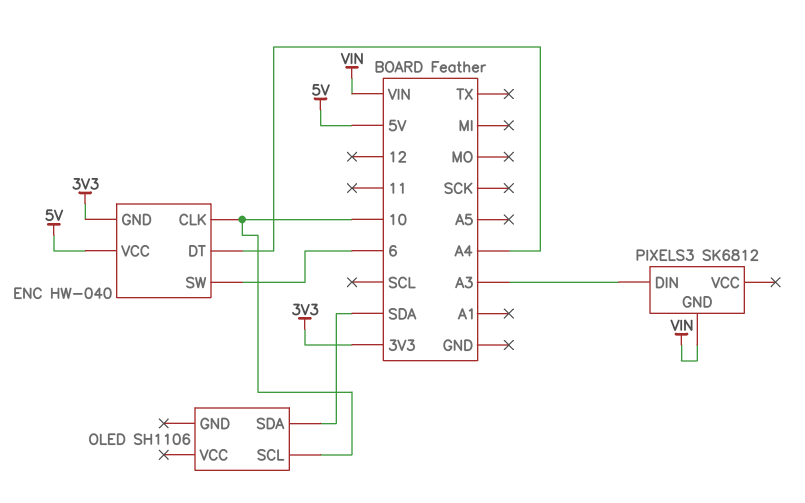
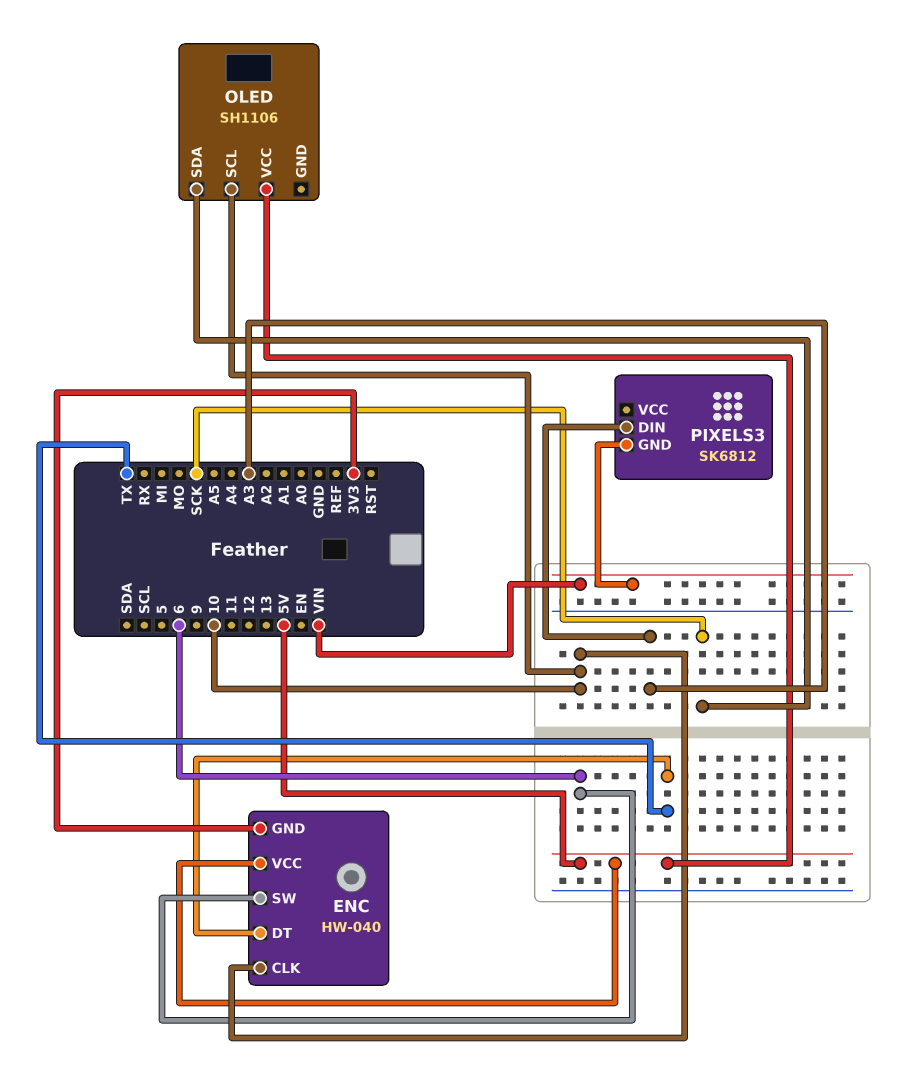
ENC pin DT: A4 -> TX
OLED pin SDA: SDA -> SCK
OLED pin VCC: none -> 5V

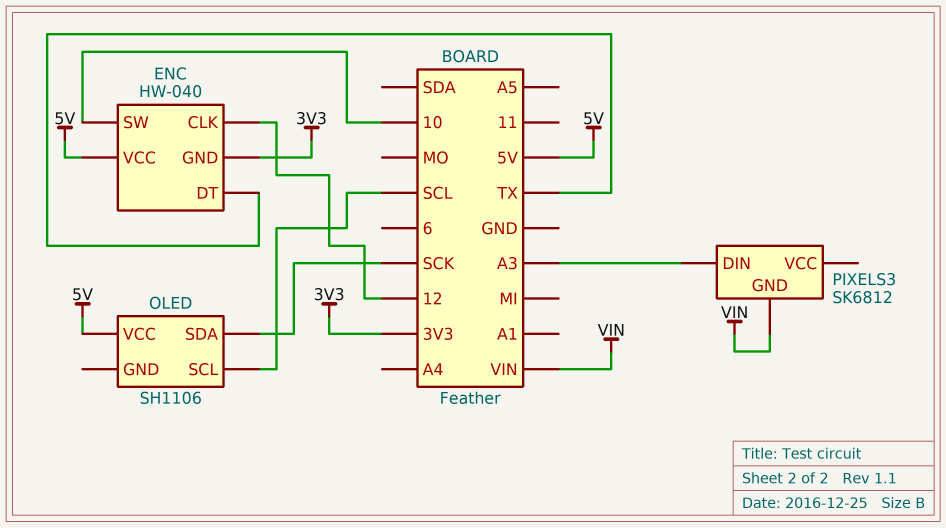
ENC pin CLK: 10 -> 12
ENC pin SW: 6 -> 10
OLED pin SCL: 10 -> SCL

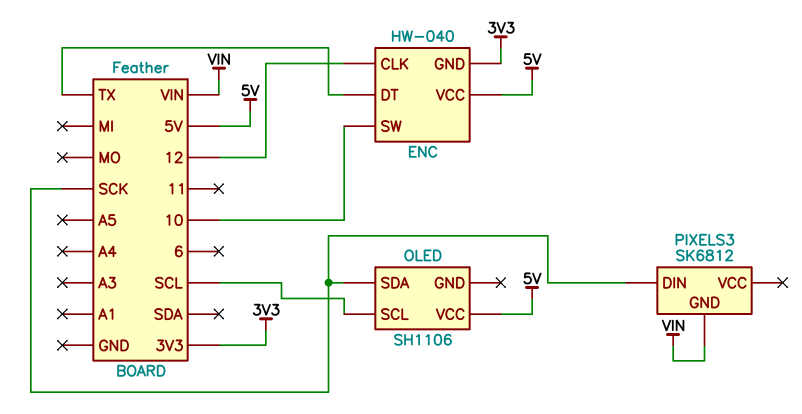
PIXELS3 pin DIN: A3 -> SCK

